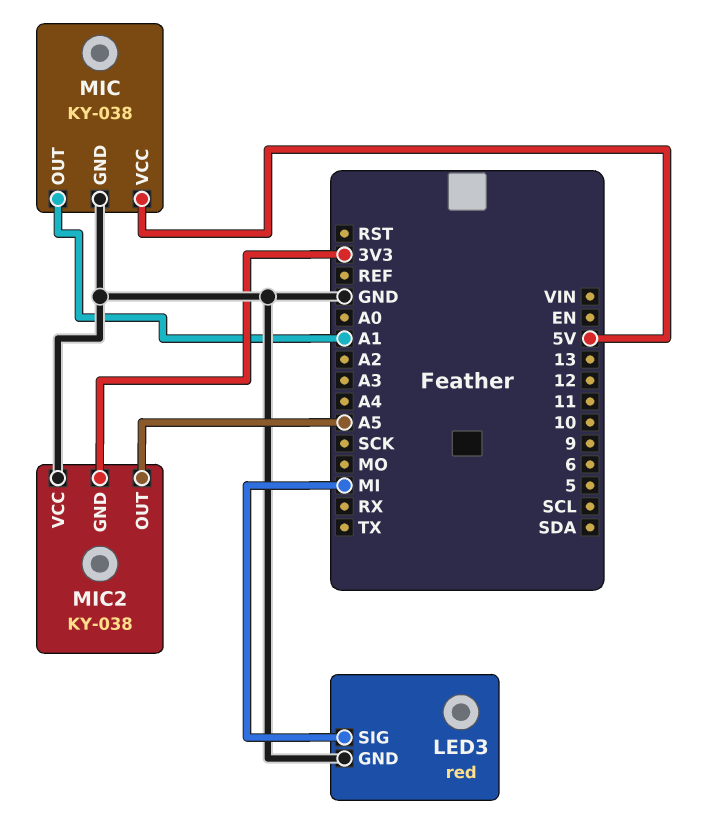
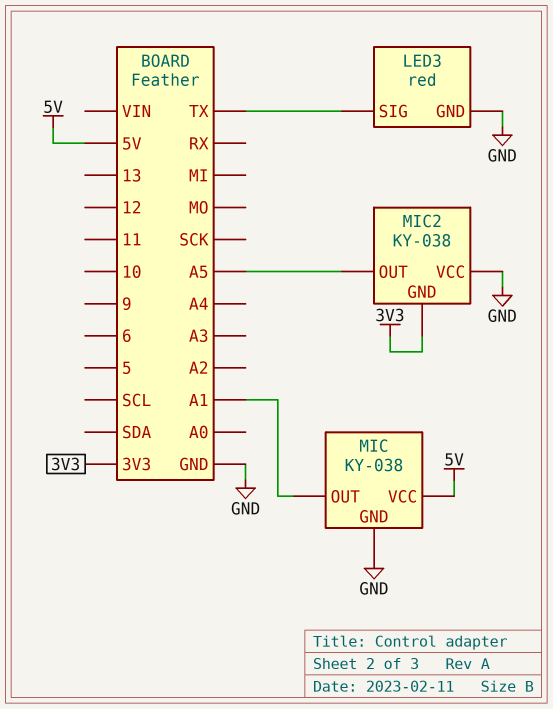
LED3 pin SIG: MI -> TX

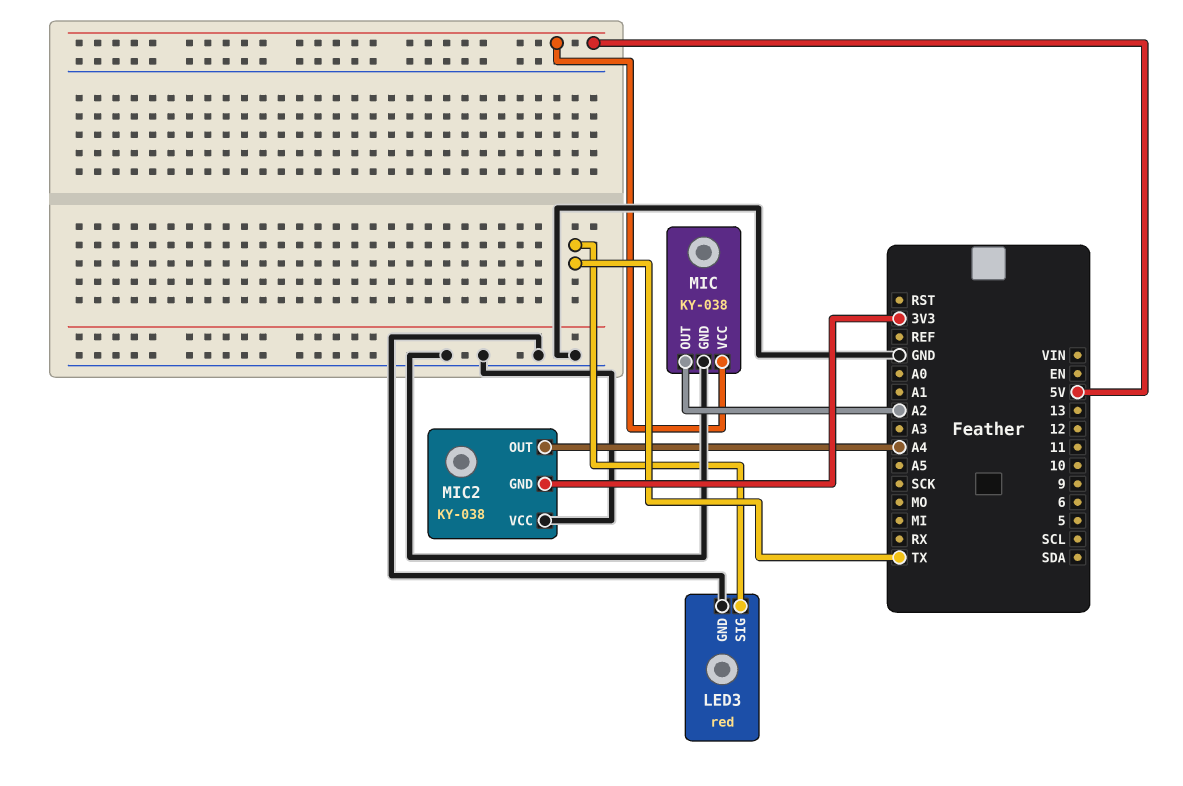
MIC pin OUT: A1 -> A2
MIC2 pin OUT: A5 -> A4

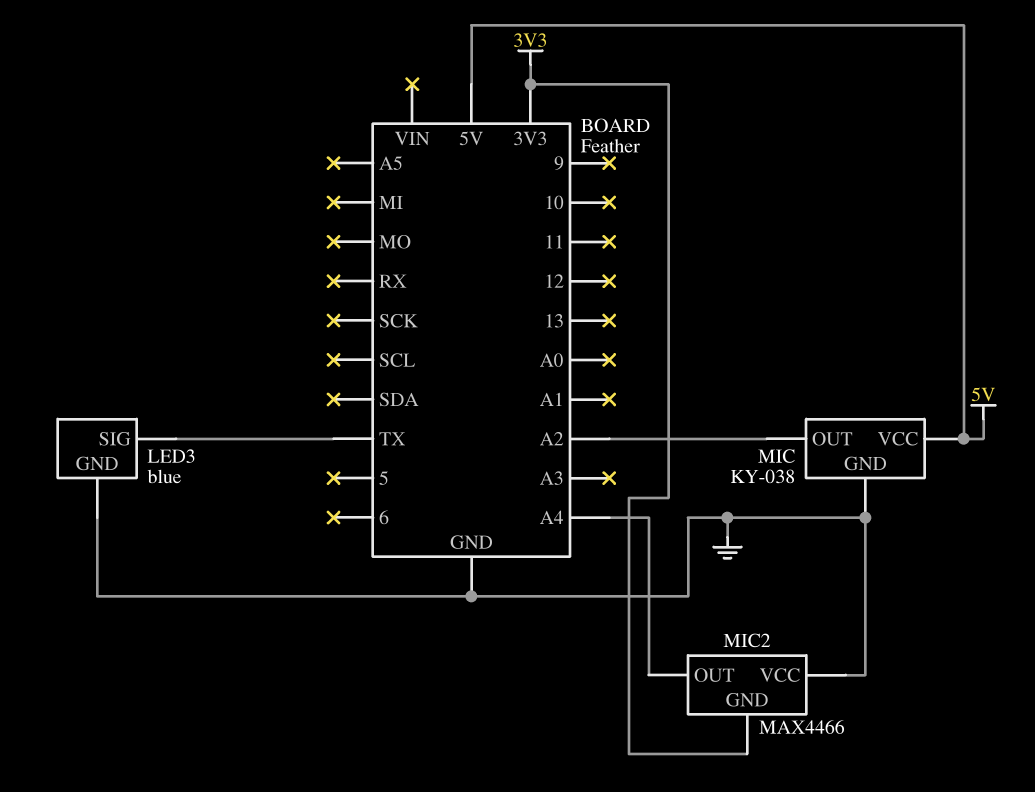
LED3: red -> blue
MIC2: KY-038 -> MAX4466

